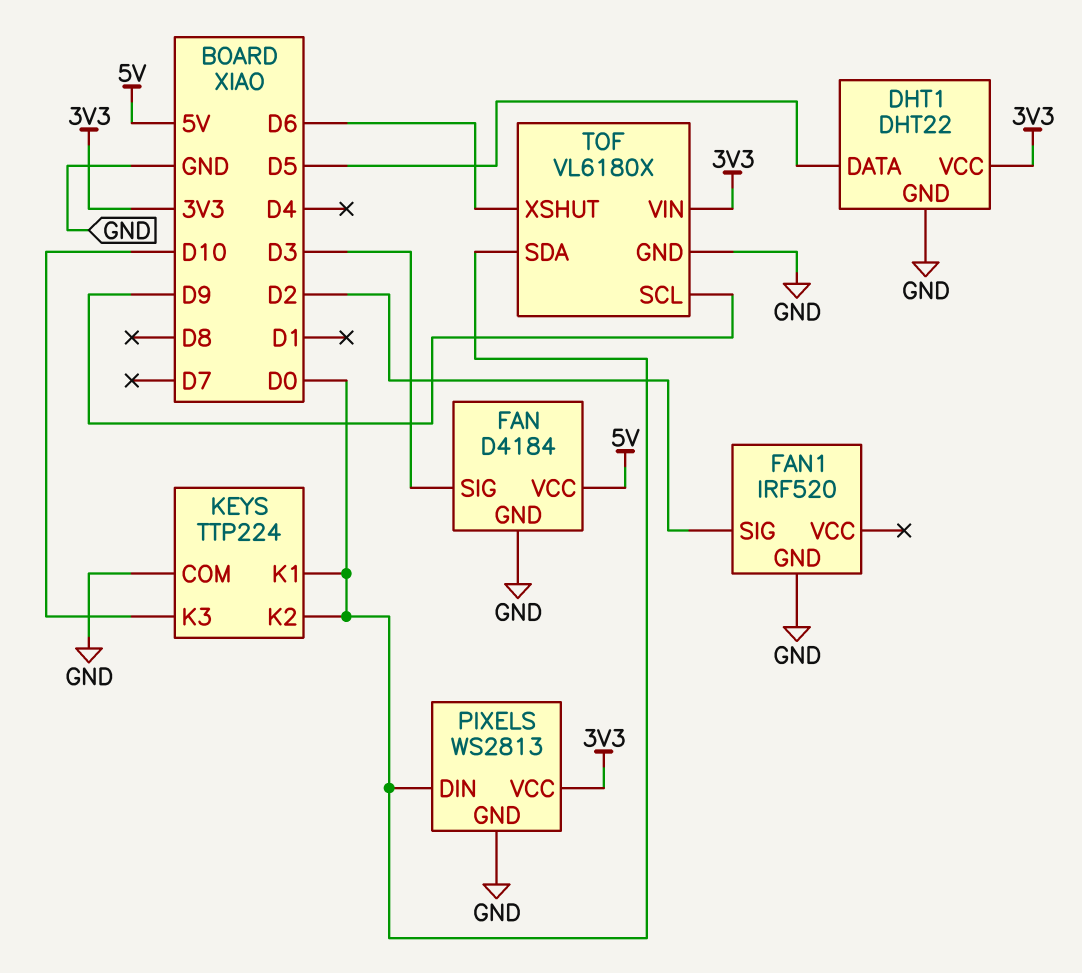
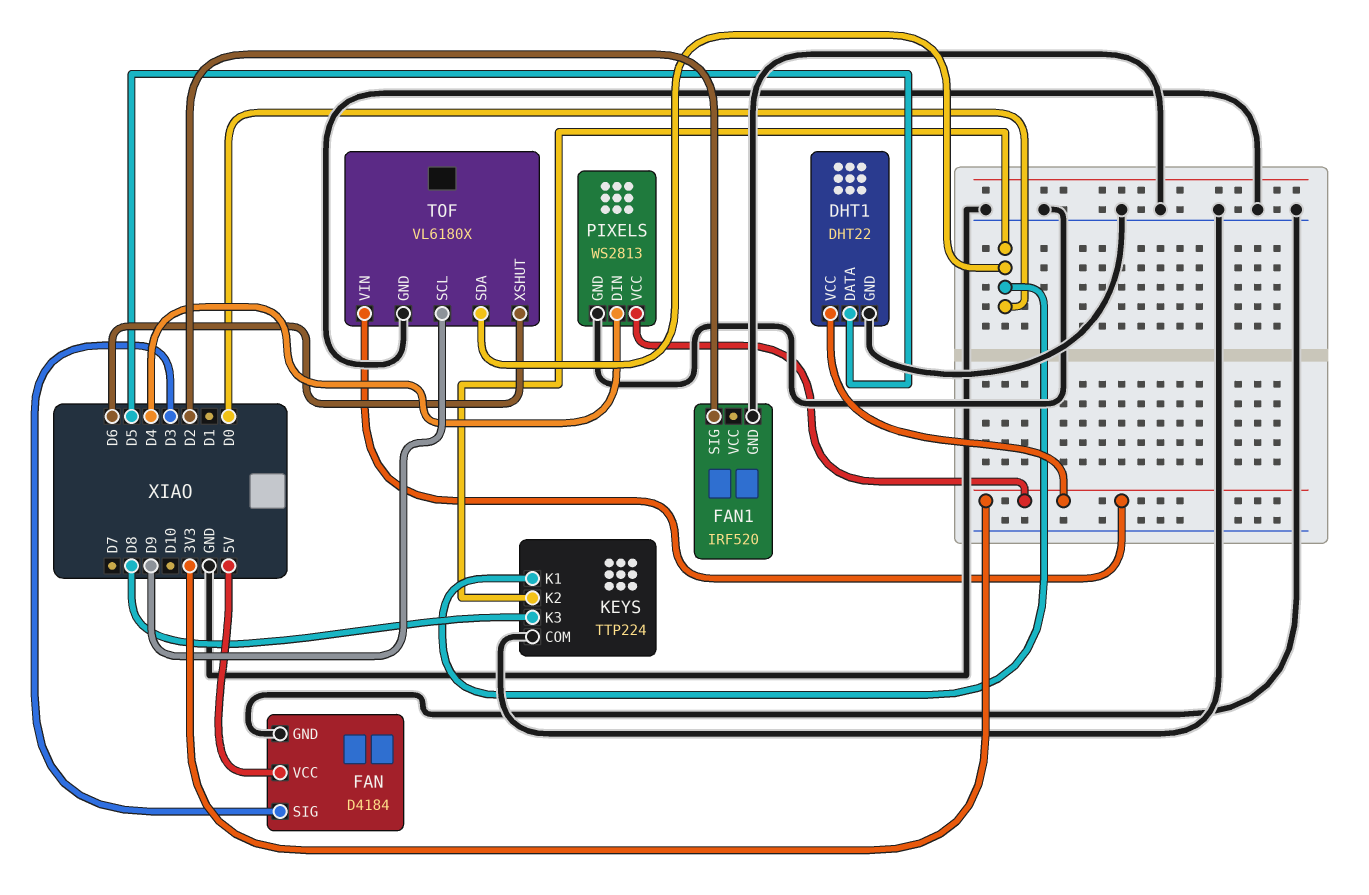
KEYS pin K3: D10 -> D8
PIXELS pin DIN: D0 -> D4

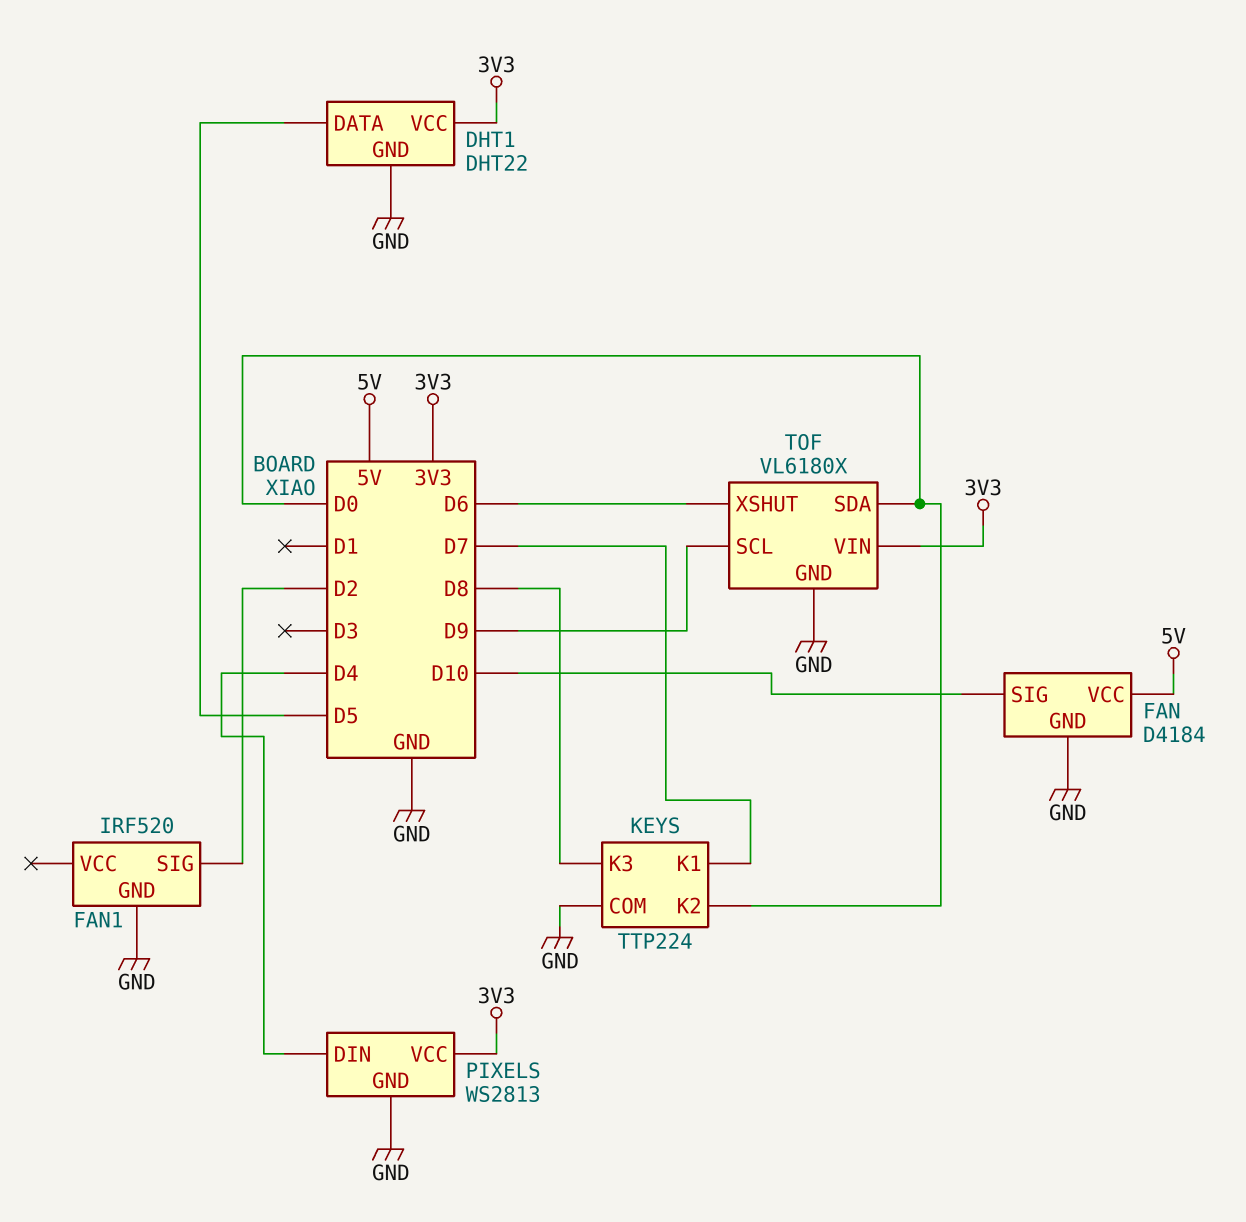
FAN pin SIG: D3 -> D10
KEYS pin K1: D0 -> D7

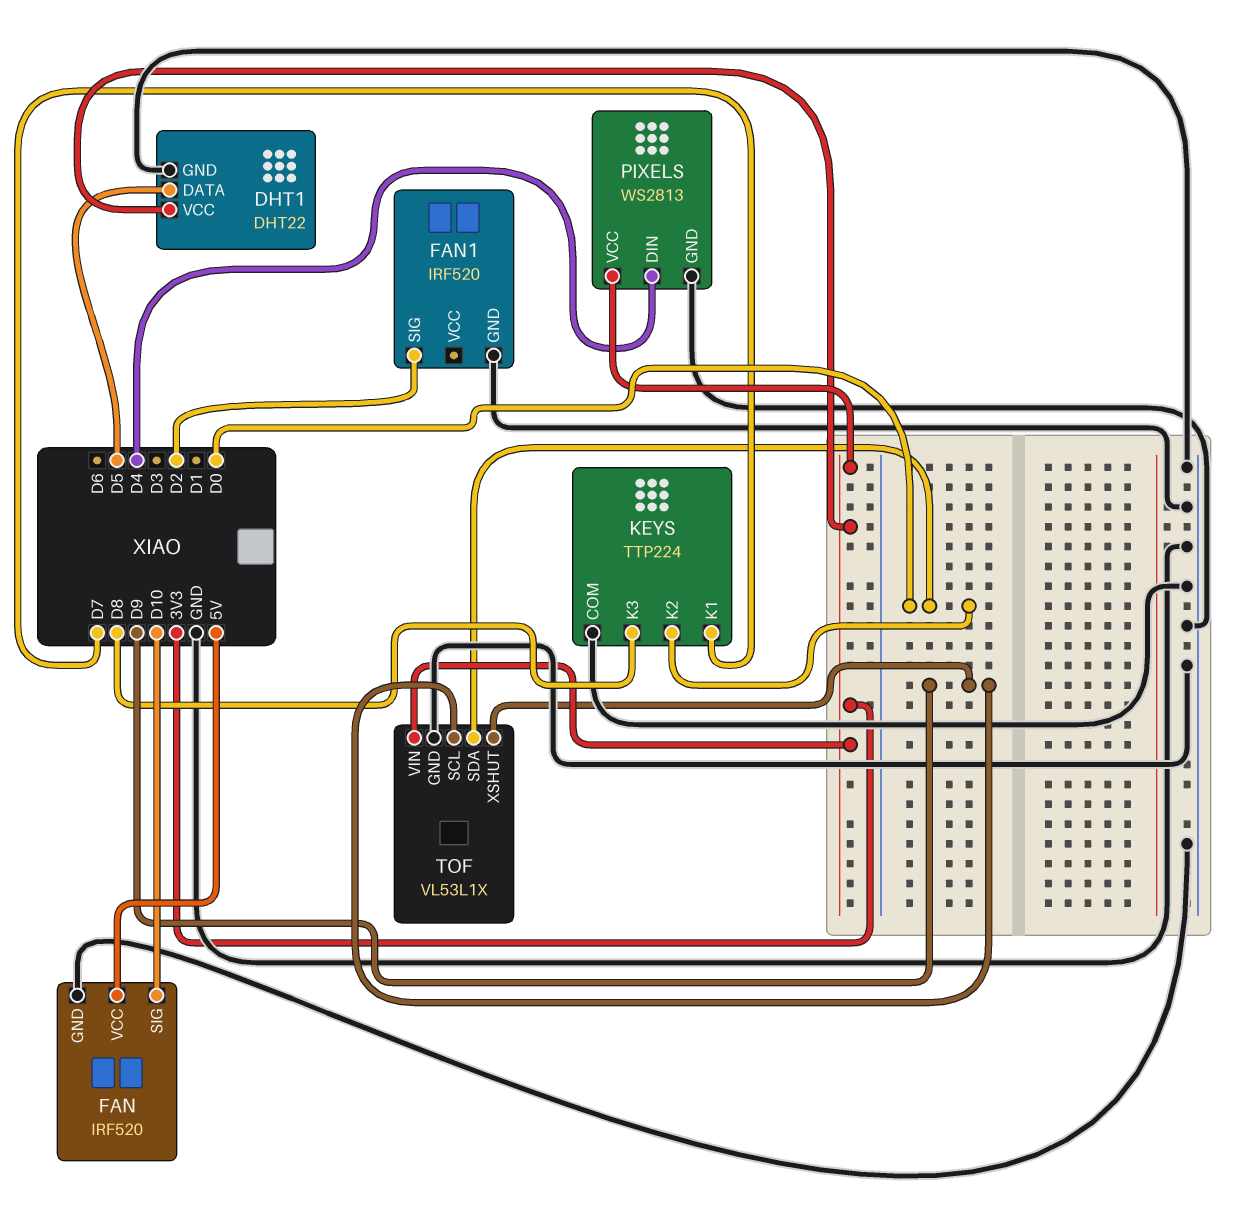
FAN: D4184 -> IRF520
TOF: VL6180X -> VL53L1X
TOF pin XSHUT: D6 -> D9

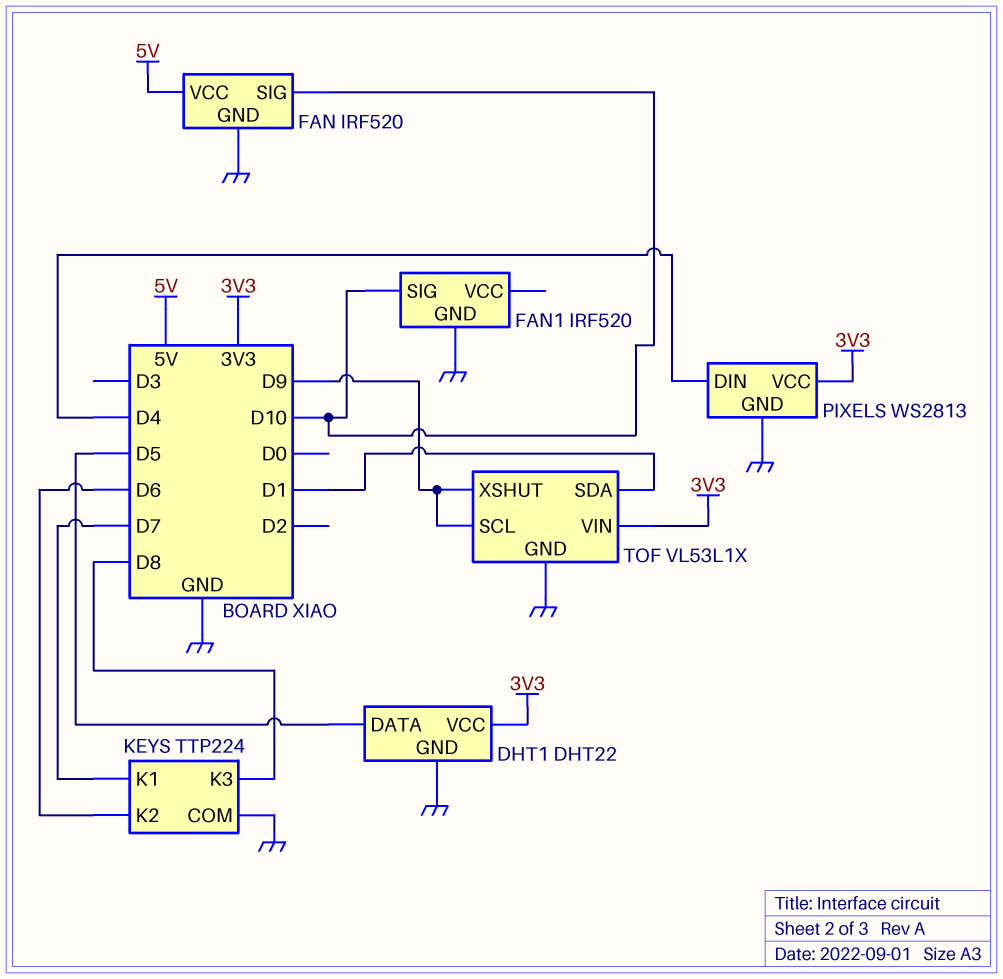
FAN1 pin SIG: D2 -> D10
KEYS pin K2: D0 -> D6
TOF pin SDA: D0 -> D1

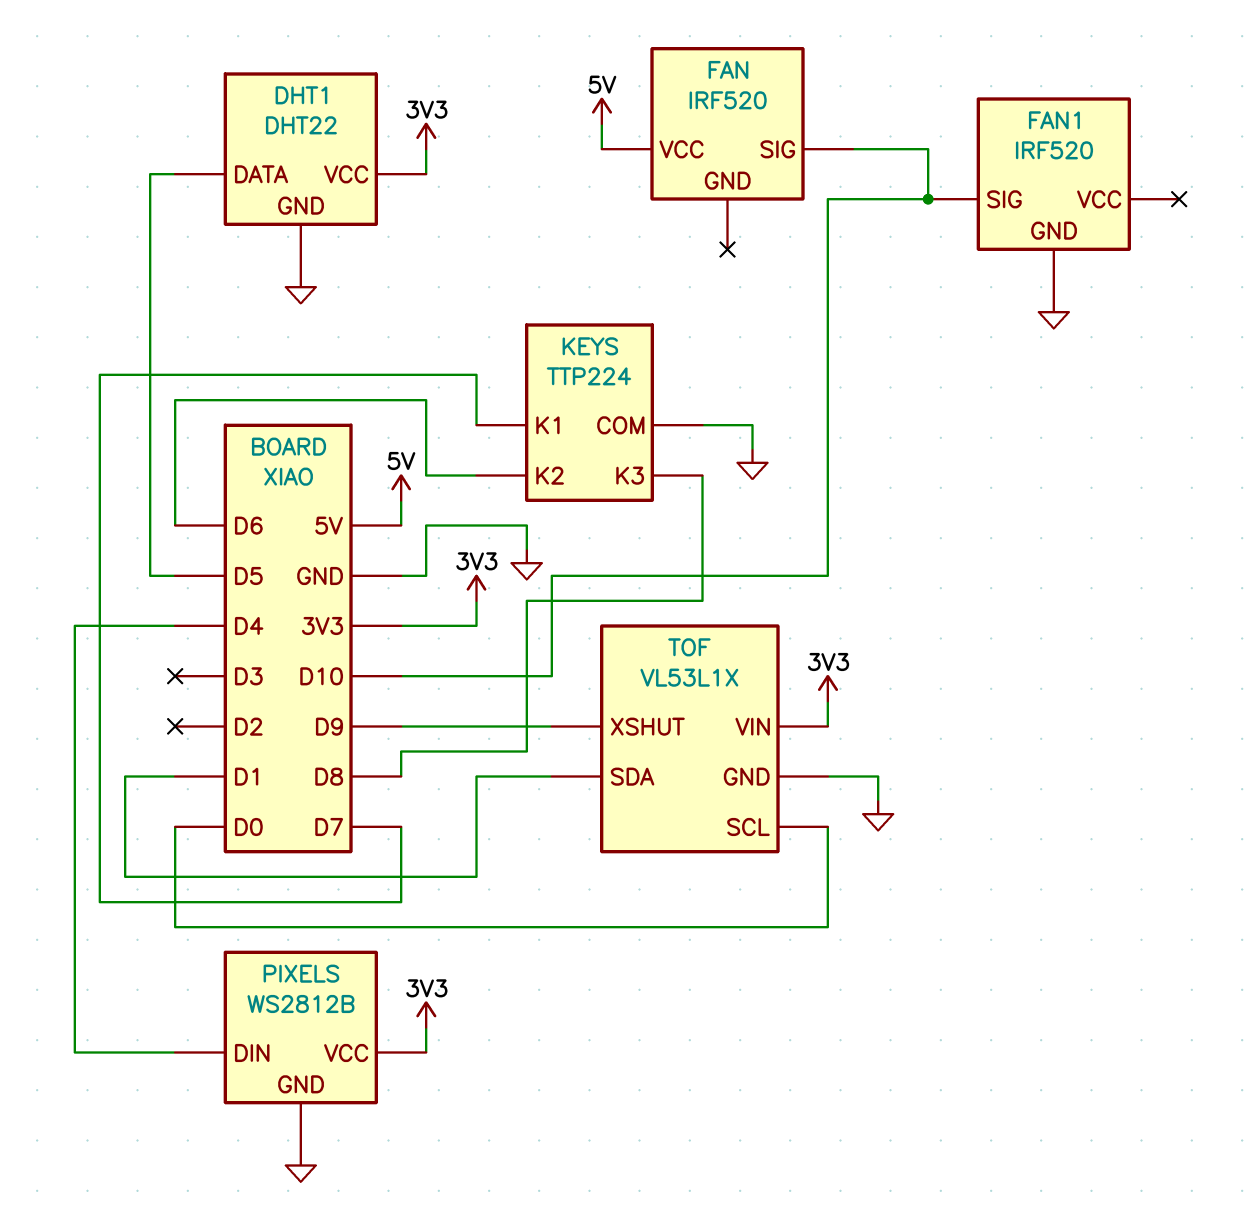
FAN pin GND: GND -> none
PIXELS: WS2813 -> WS2812B
TOF pin SCL: D9 -> D0

